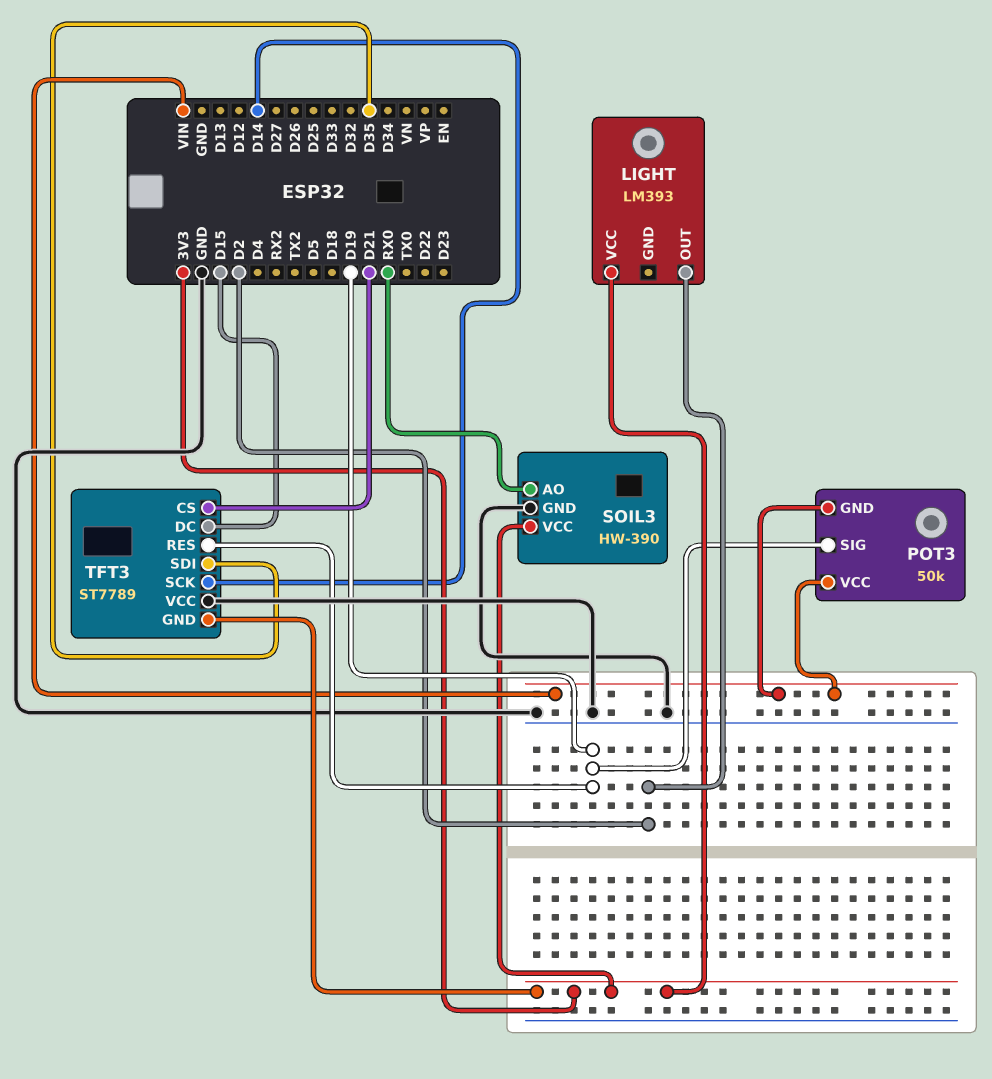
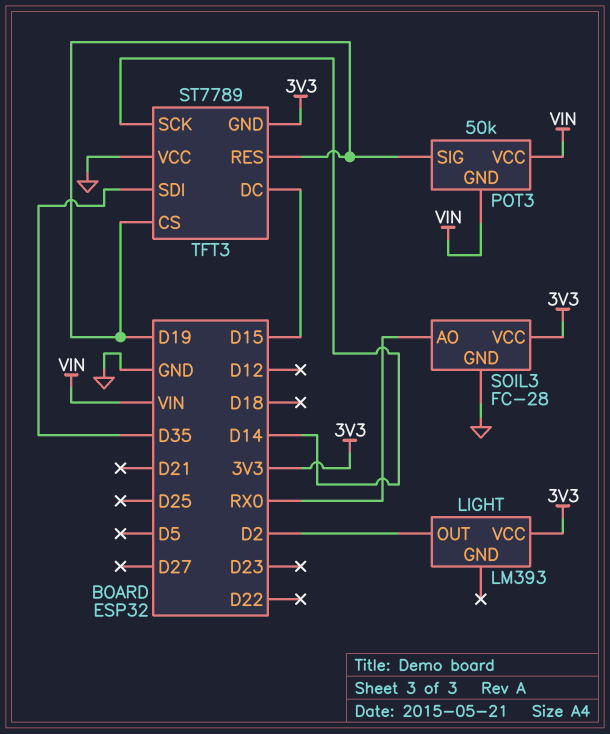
SOIL3: HW-390 -> FC-28
TFT3 pin CS: D21 -> D19

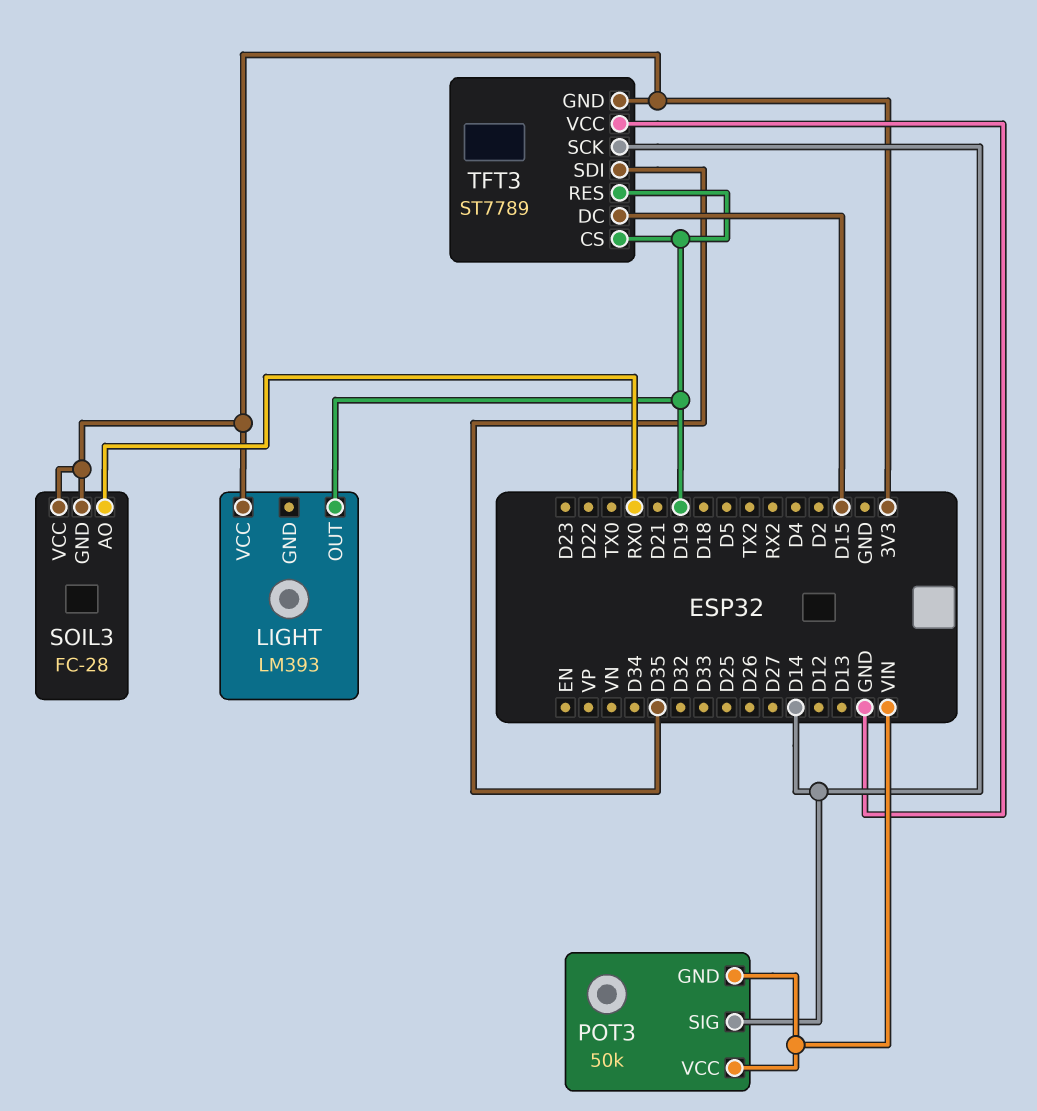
LIGHT pin OUT: D2 -> D19
POT3 pin SIG: D19 -> D14
SOIL3 pin GND: GND -> 3V3

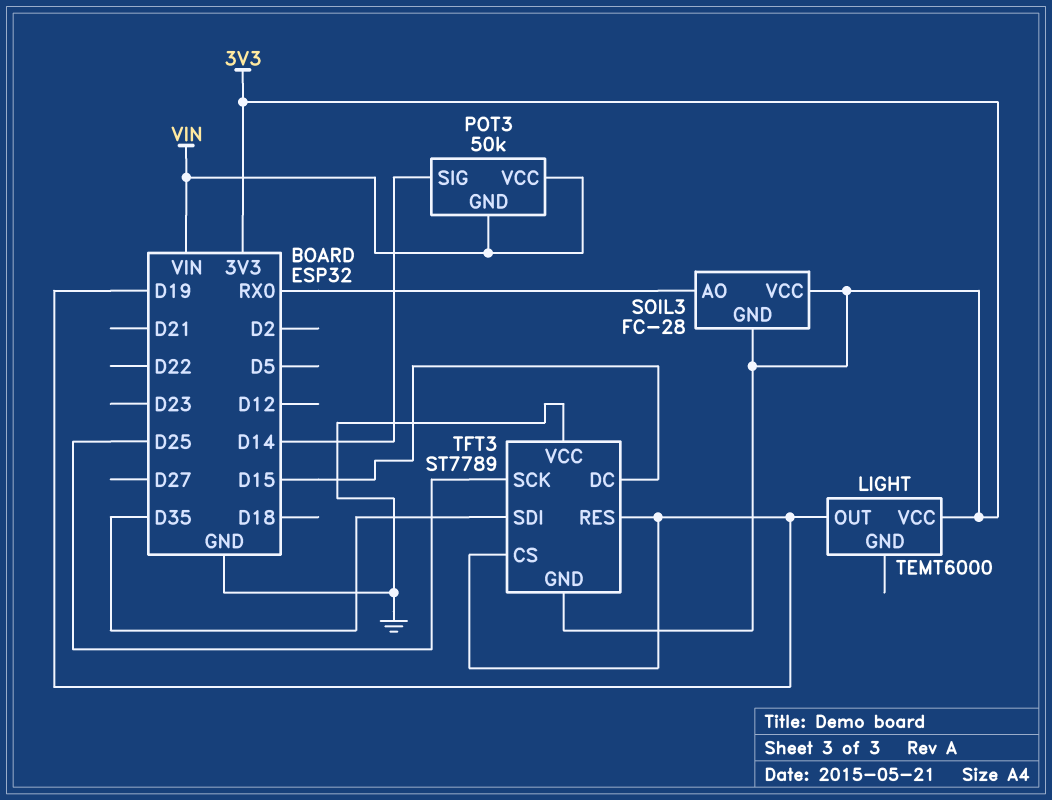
LIGHT: LM393 -> TEMT6000
TFT3 pin SCK: D14 -> D25

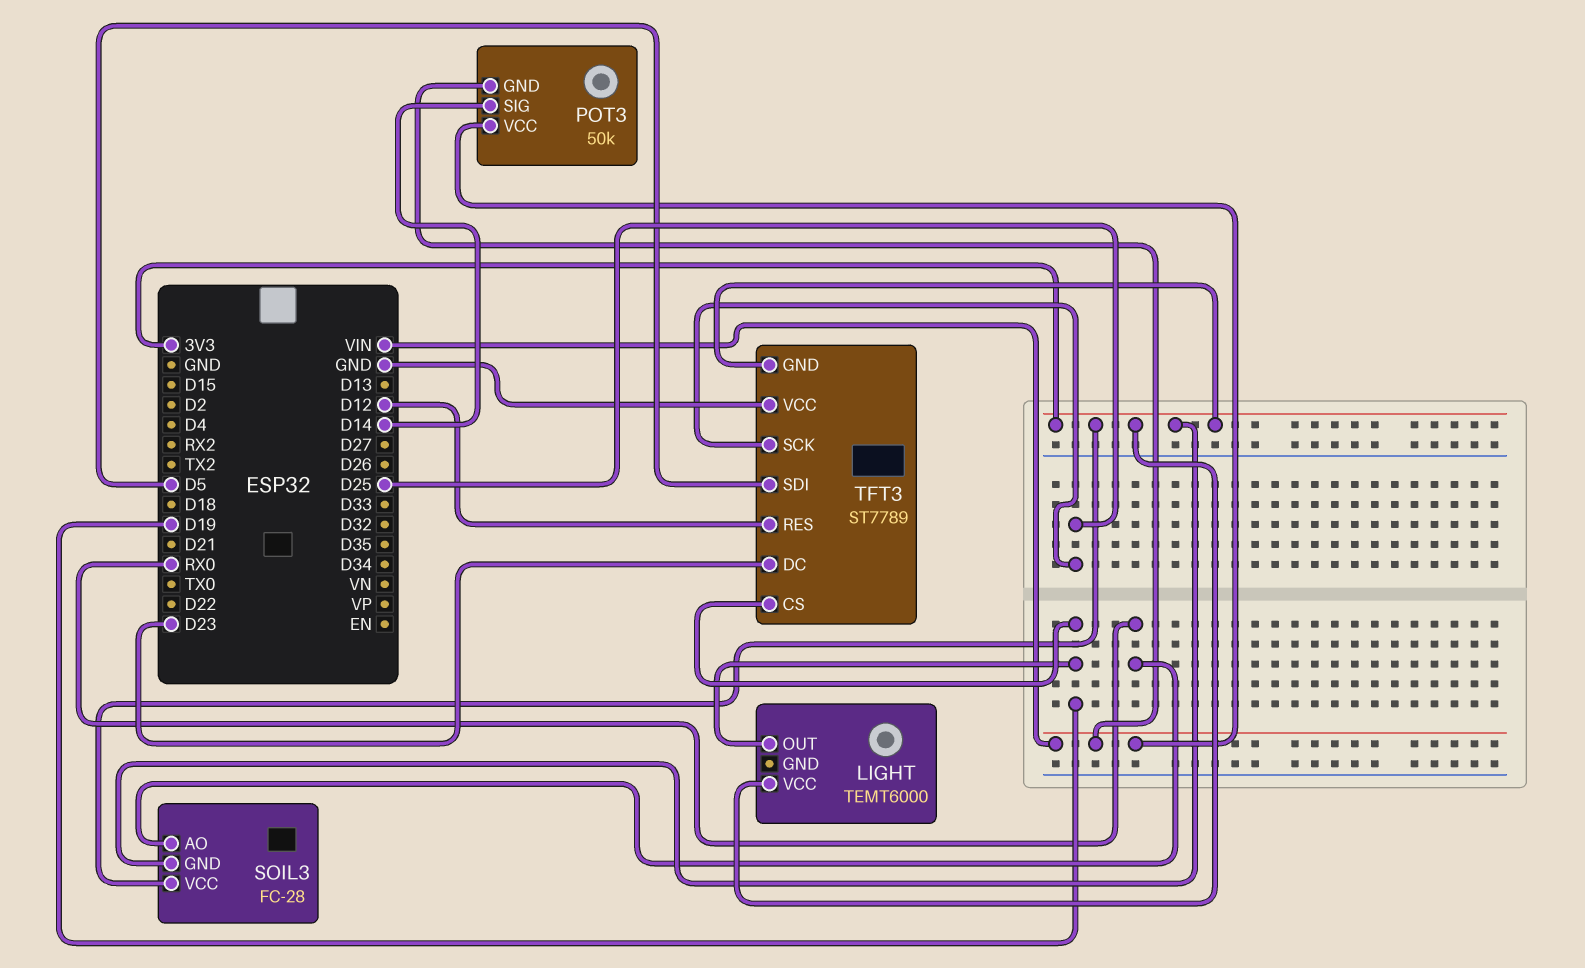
TFT3 pin DC: D15 -> D23
TFT3 pin RES: D19 -> D12
TFT3 pin SDI: D35 -> D5

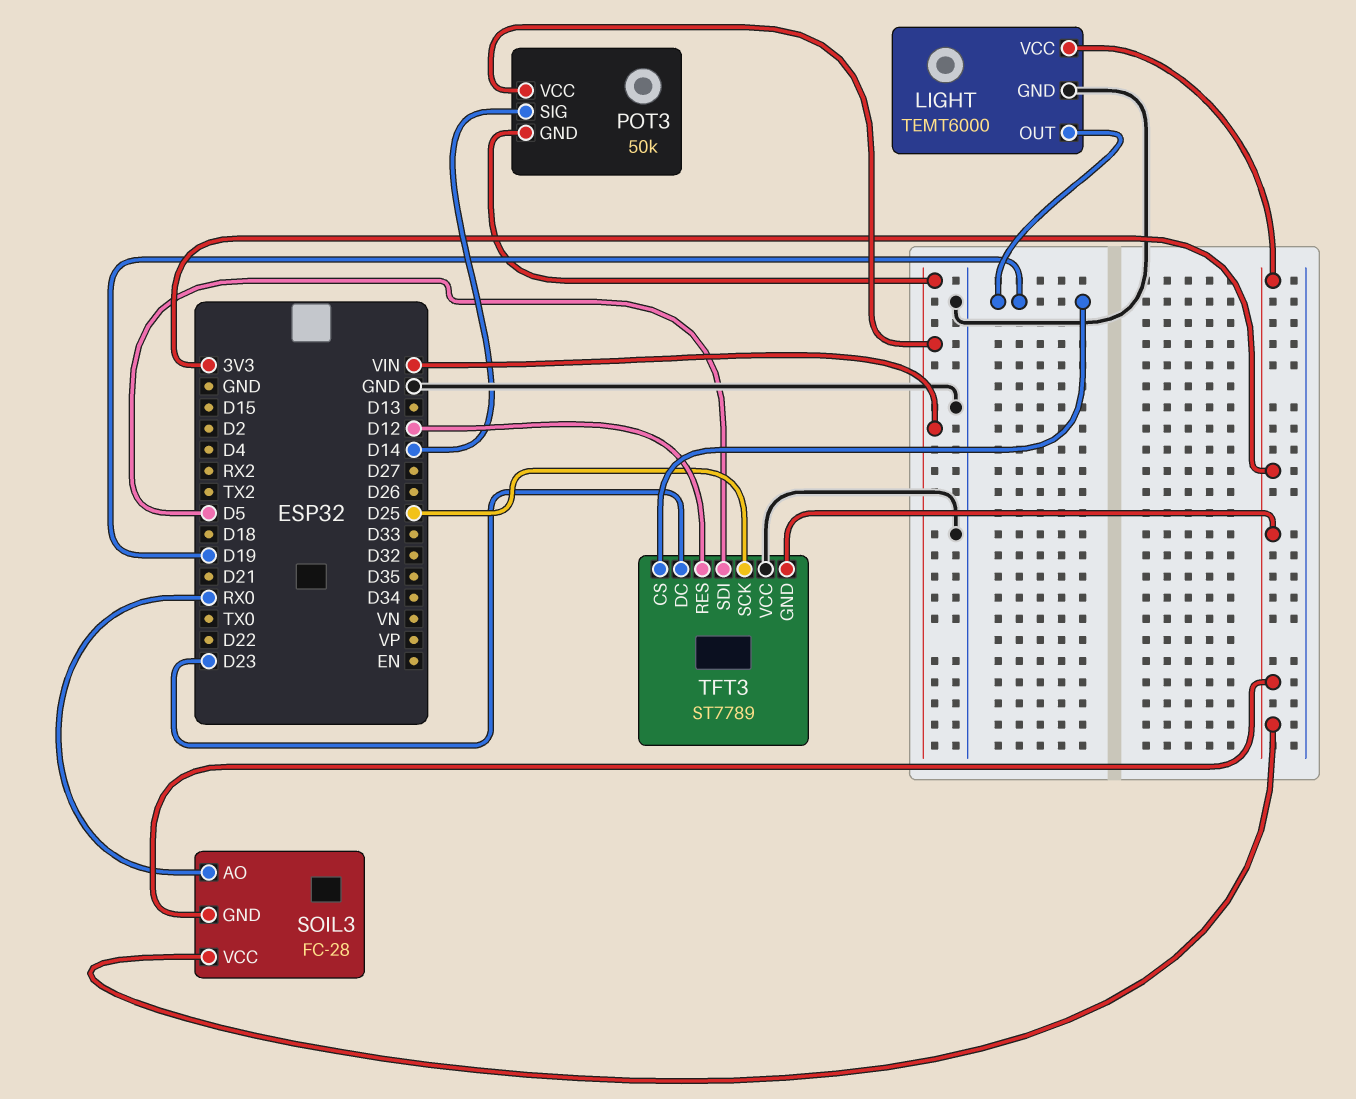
LIGHT pin GND: none -> GND

